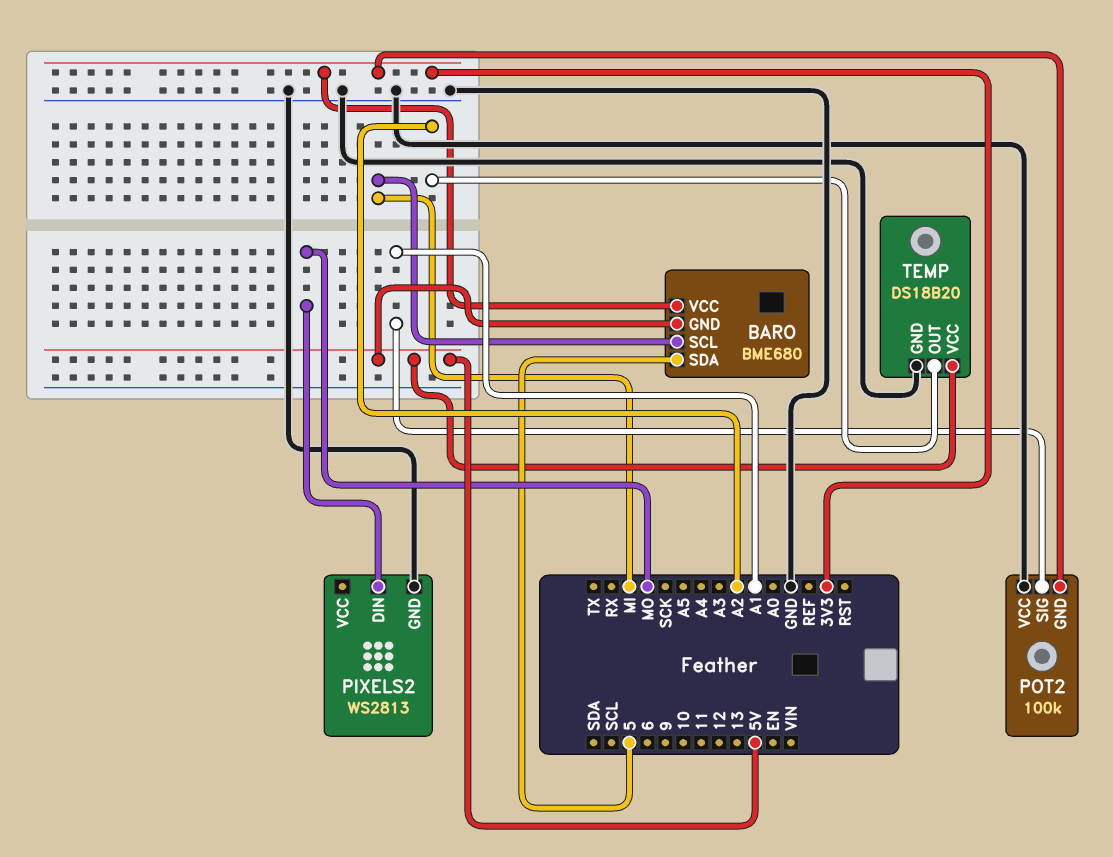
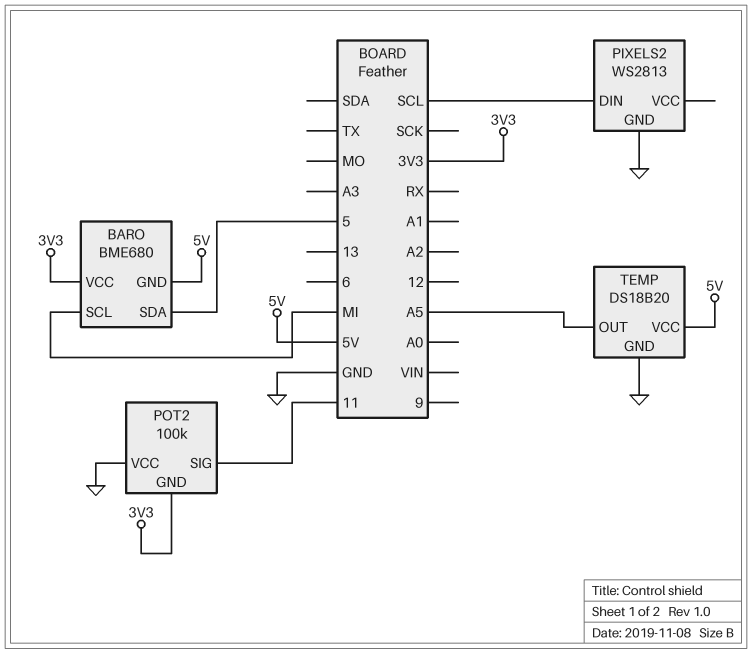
PIXELS2 pin DIN: MO -> SCL
POT2 pin SIG: A1 -> 11
TEMP pin OUT: A2 -> A5

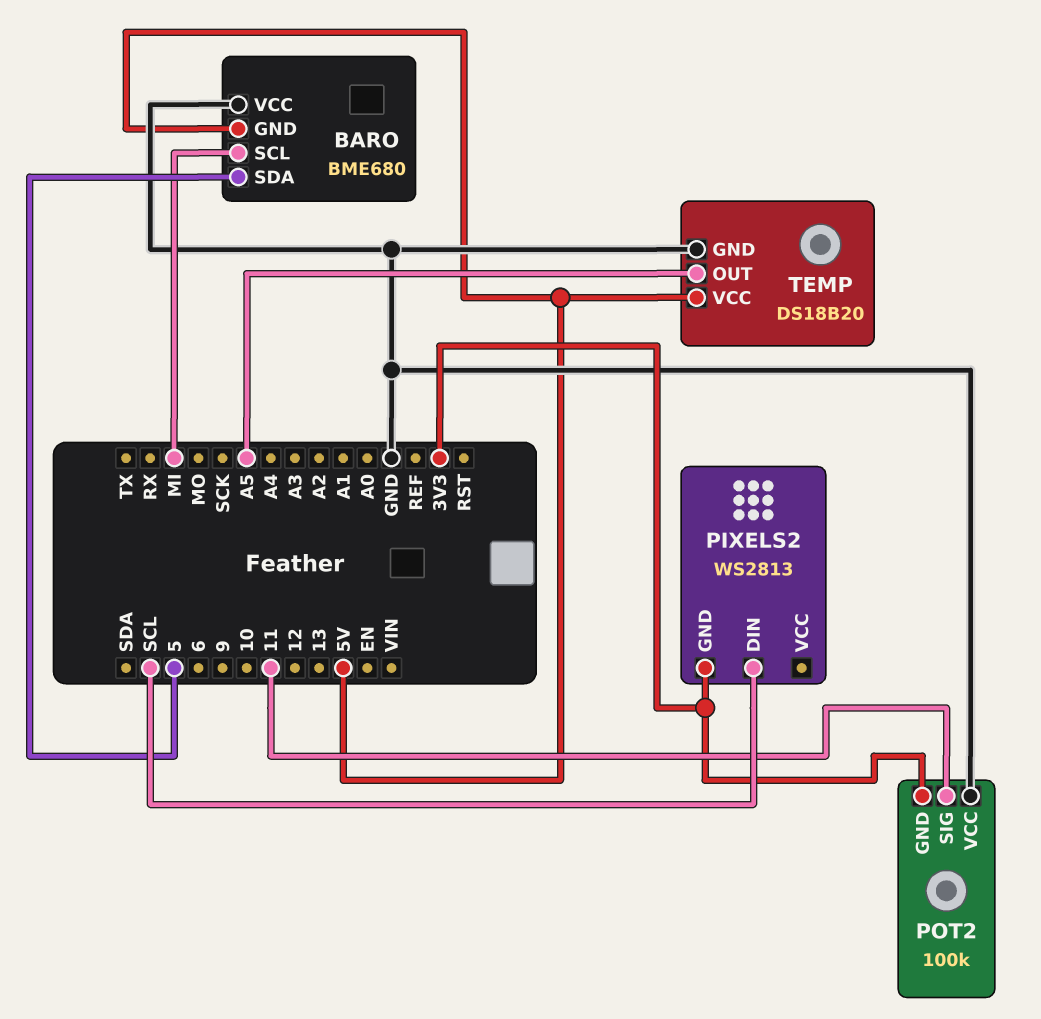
BARO pin VCC: 3V3 -> GND
PIXELS2 pin GND: GND -> 3V3

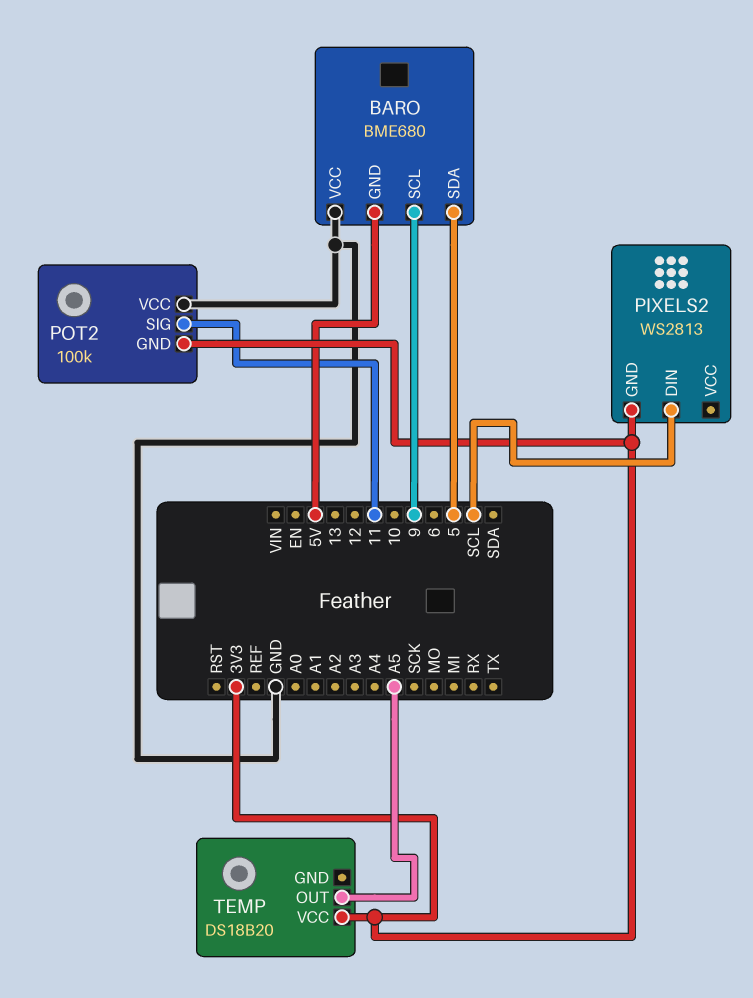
BARO pin SCL: MI -> 9
TEMP pin GND: GND -> none
TEMP pin VCC: 5V -> 3V3

